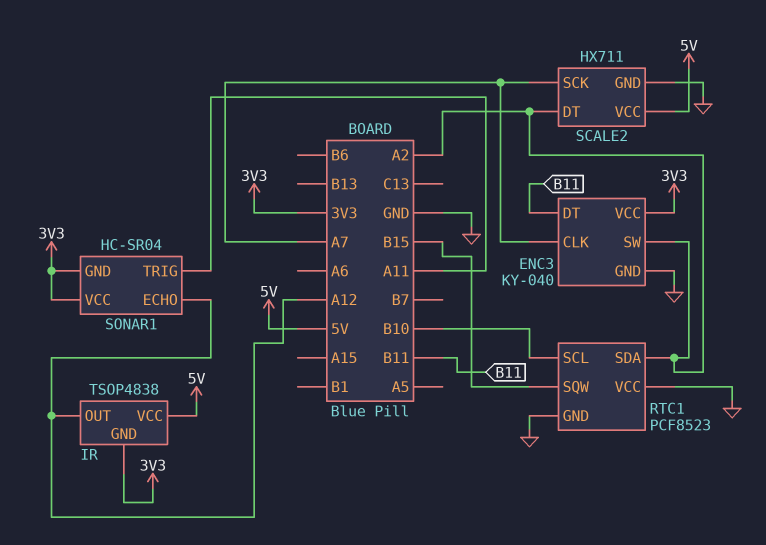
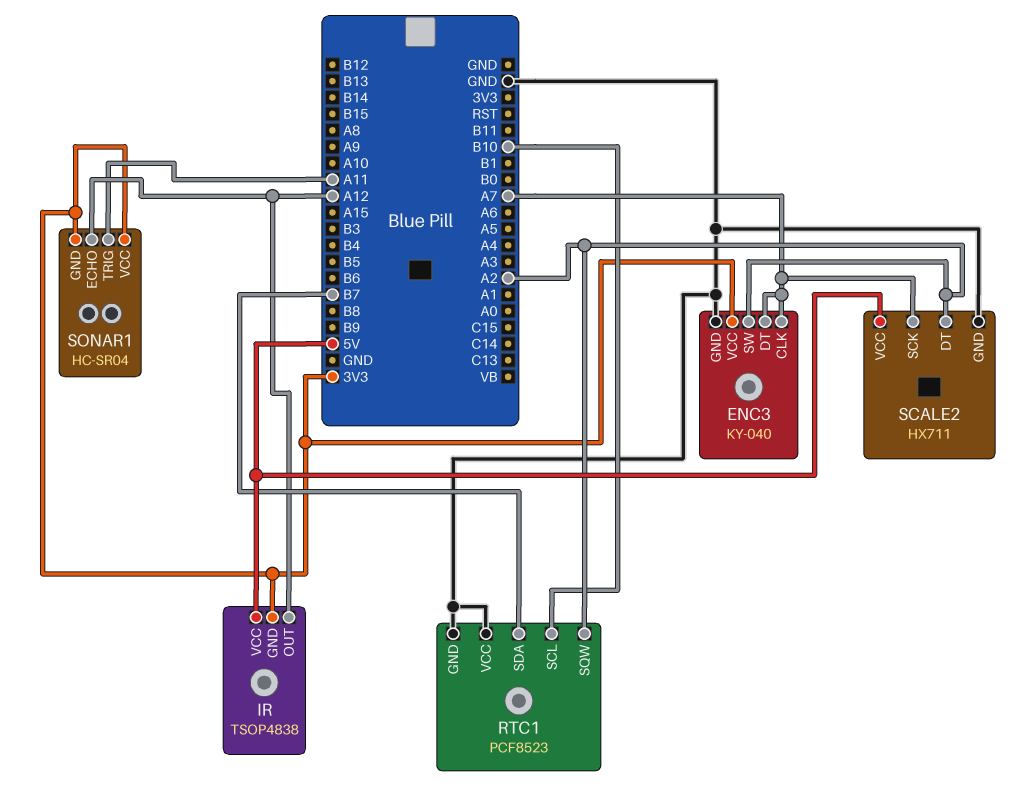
ENC3 pin DT: B11 -> A7
RTC1 pin SDA: A2 -> B7
RTC1 pin SQW: B15 -> A2

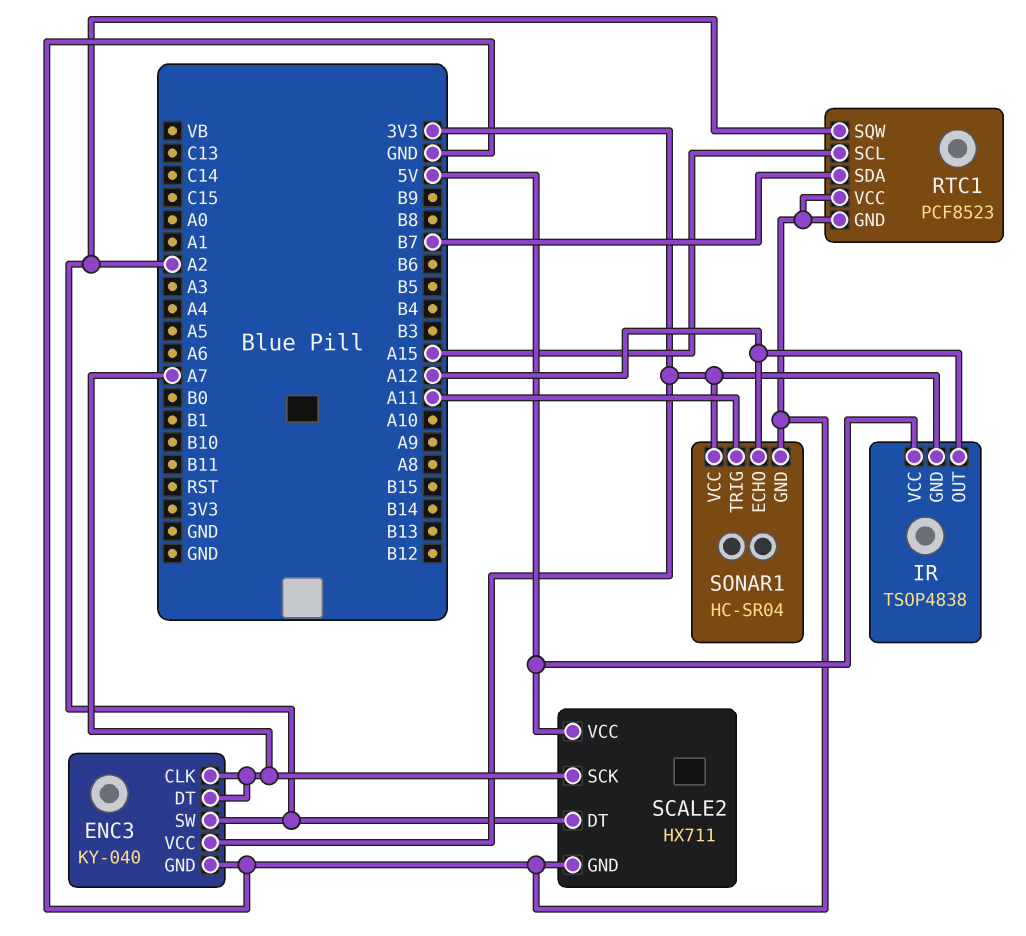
RTC1 pin SCL: B10 -> A15
SONAR1 pin GND: 3V3 -> GND

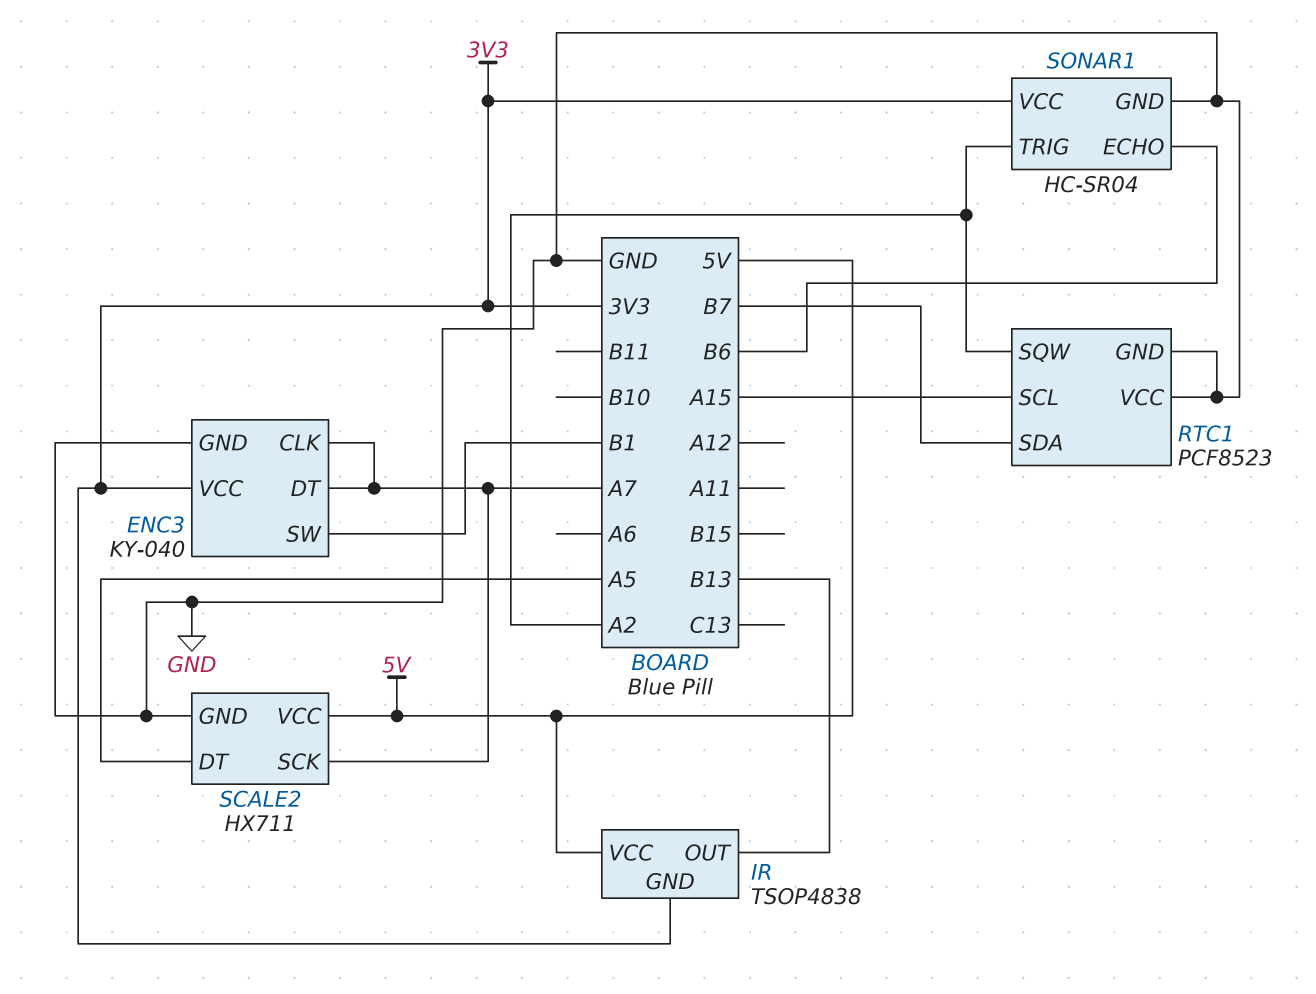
ENC3 pin SW: A2 -> B1
IR pin OUT: A12 -> B13
SCALE2 pin DT: A2 -> A5
SONAR1 pin ECHO: A12 -> B6
SONAR1 pin TRIG: A11 -> A2

